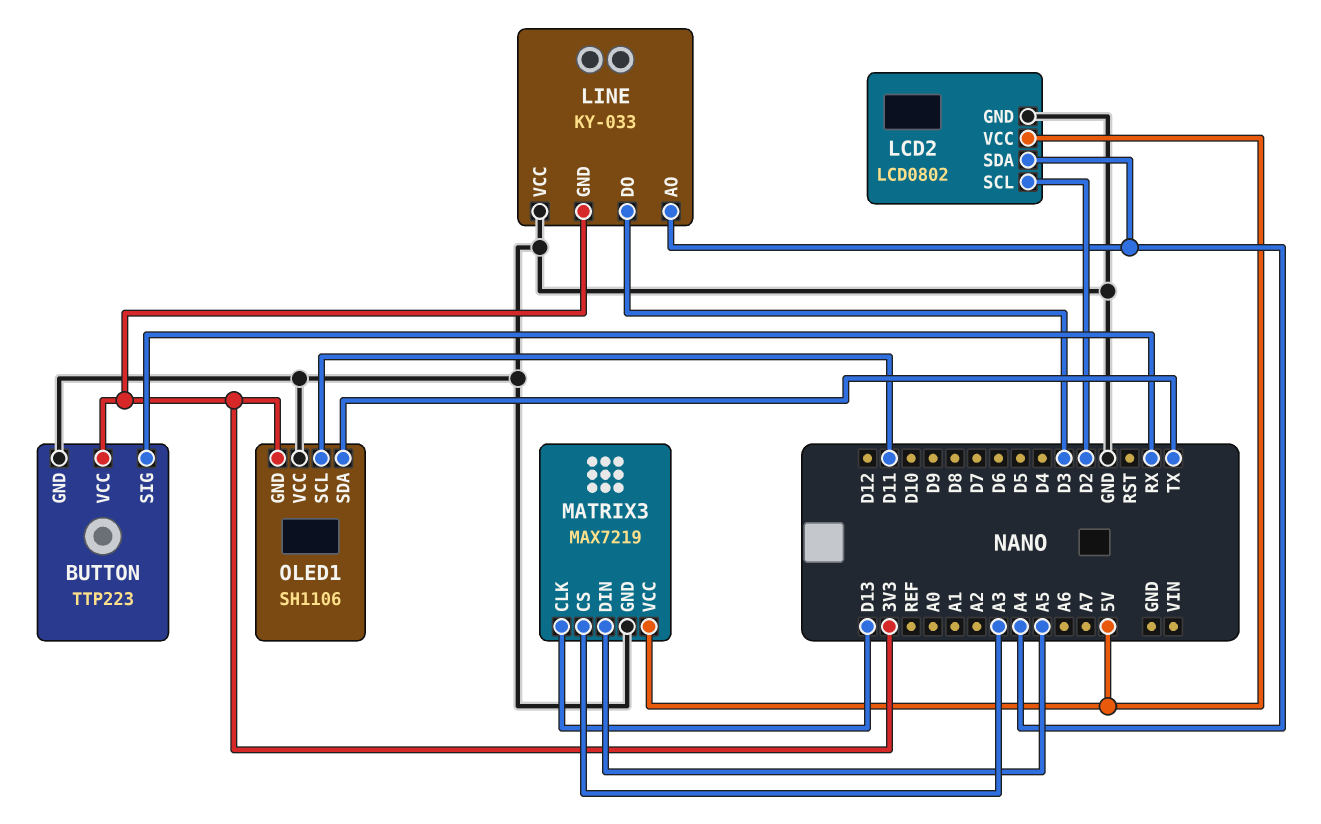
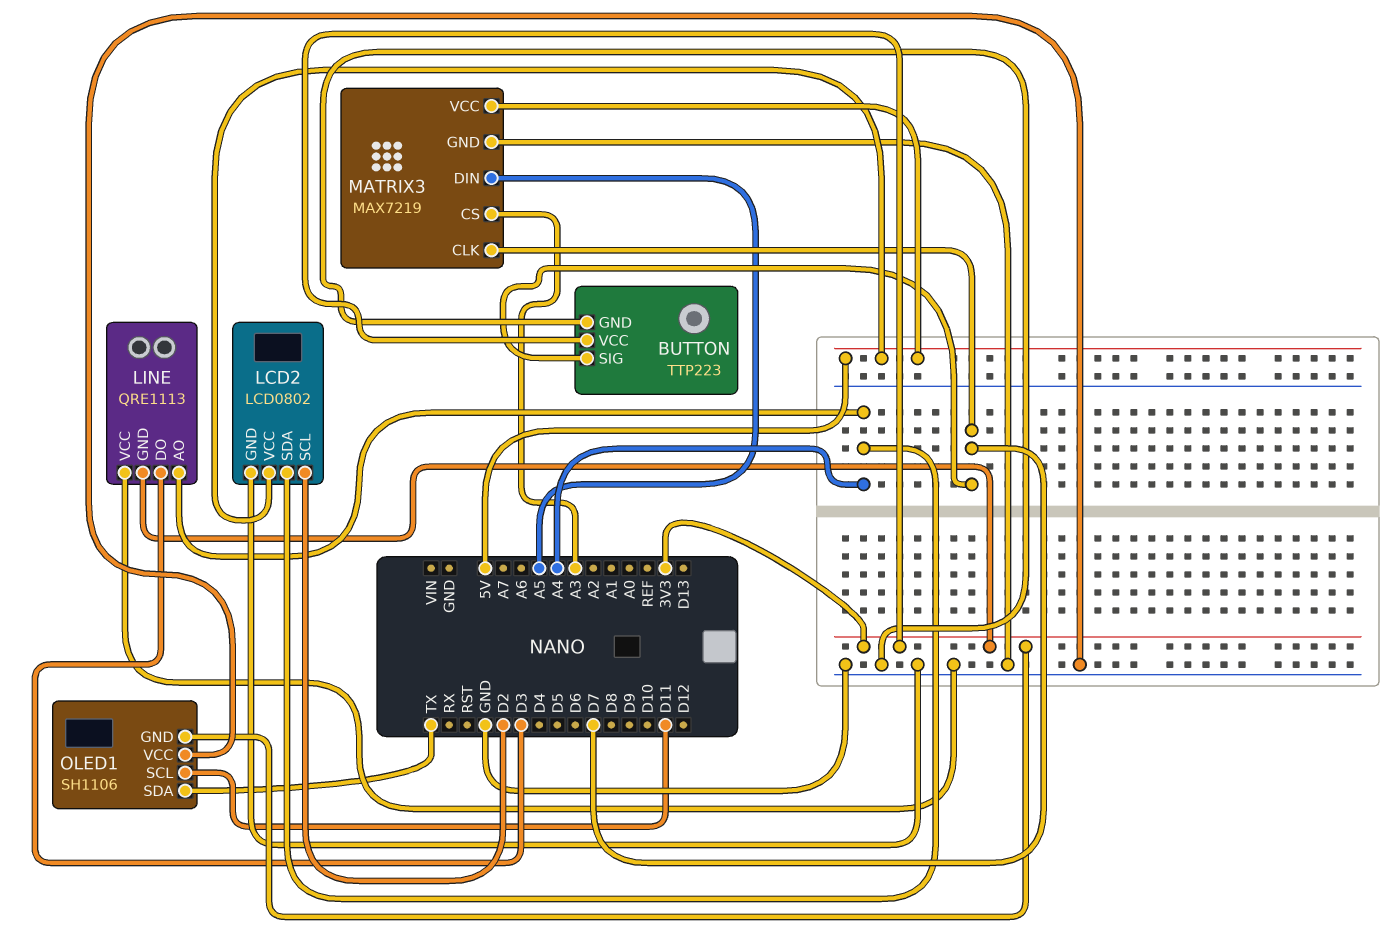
BUTTON pin SIG: RX -> D7
LINE: KY-033 -> QRE1113
MATRIX3 pin CLK: D13 -> D7

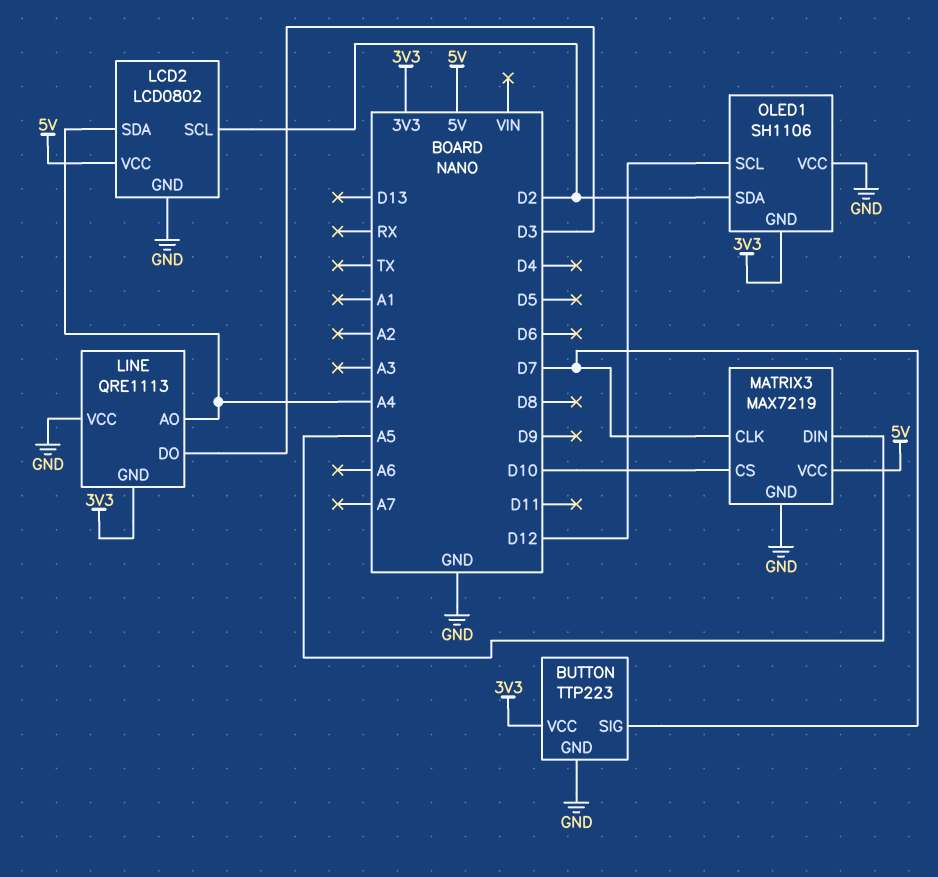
MATRIX3 pin CS: A3 -> D10
OLED1 pin SCL: D11 -> D12
OLED1 pin SDA: TX -> D2

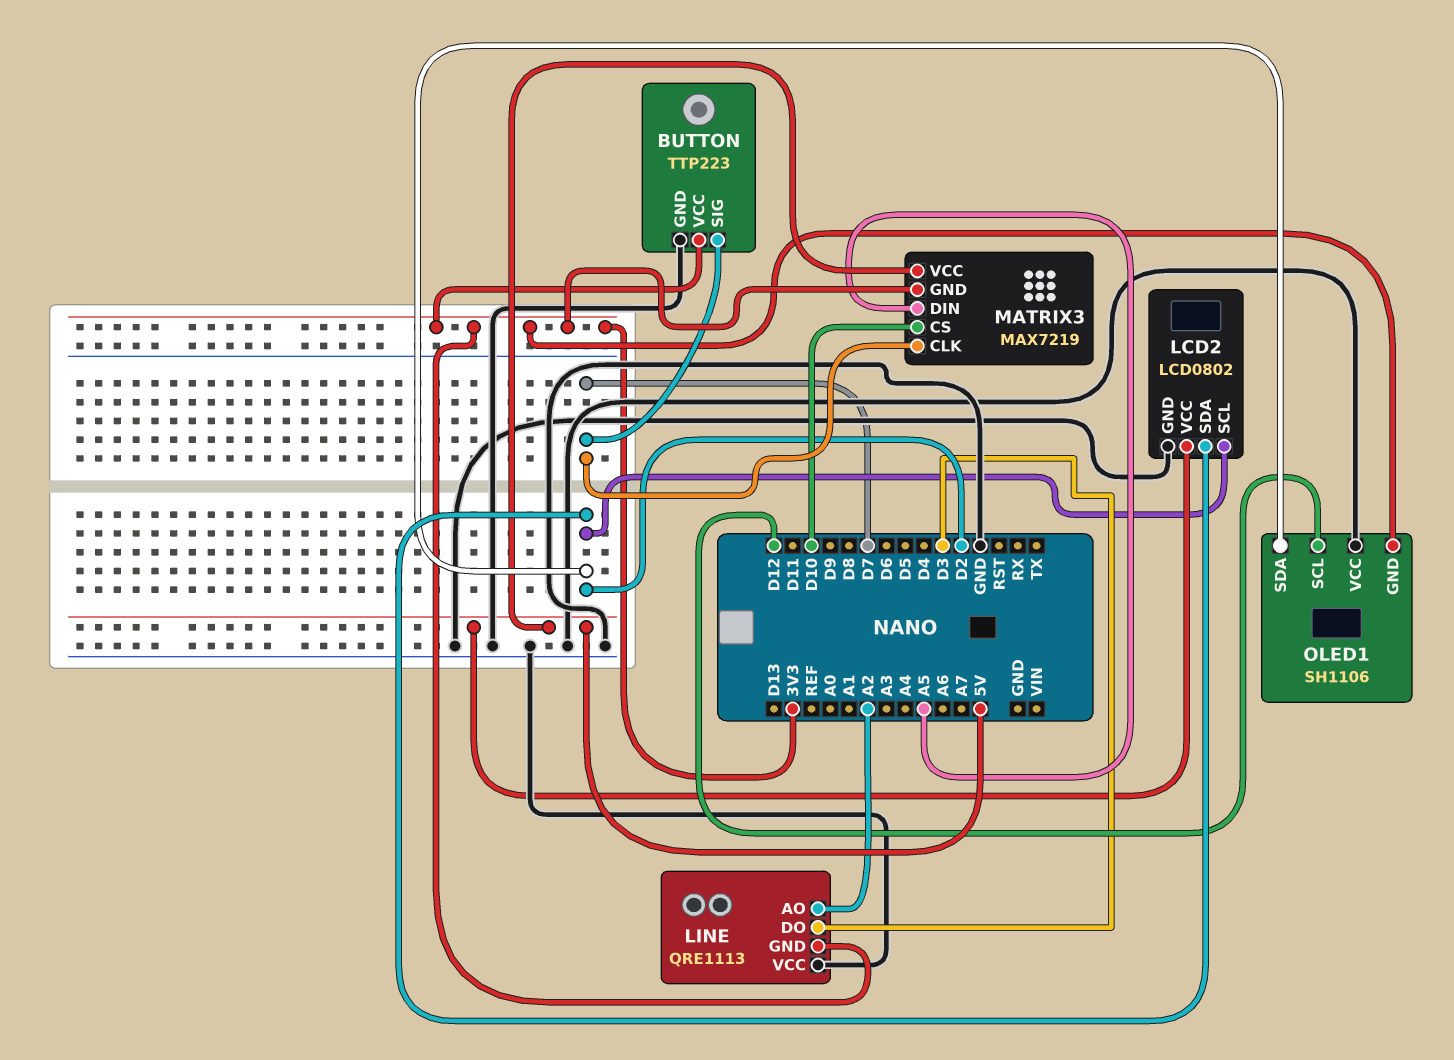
LCD2 pin SDA: A4 -> D2
LINE pin AO: A4 -> A2
MATRIX3 pin GND: GND -> 3V3

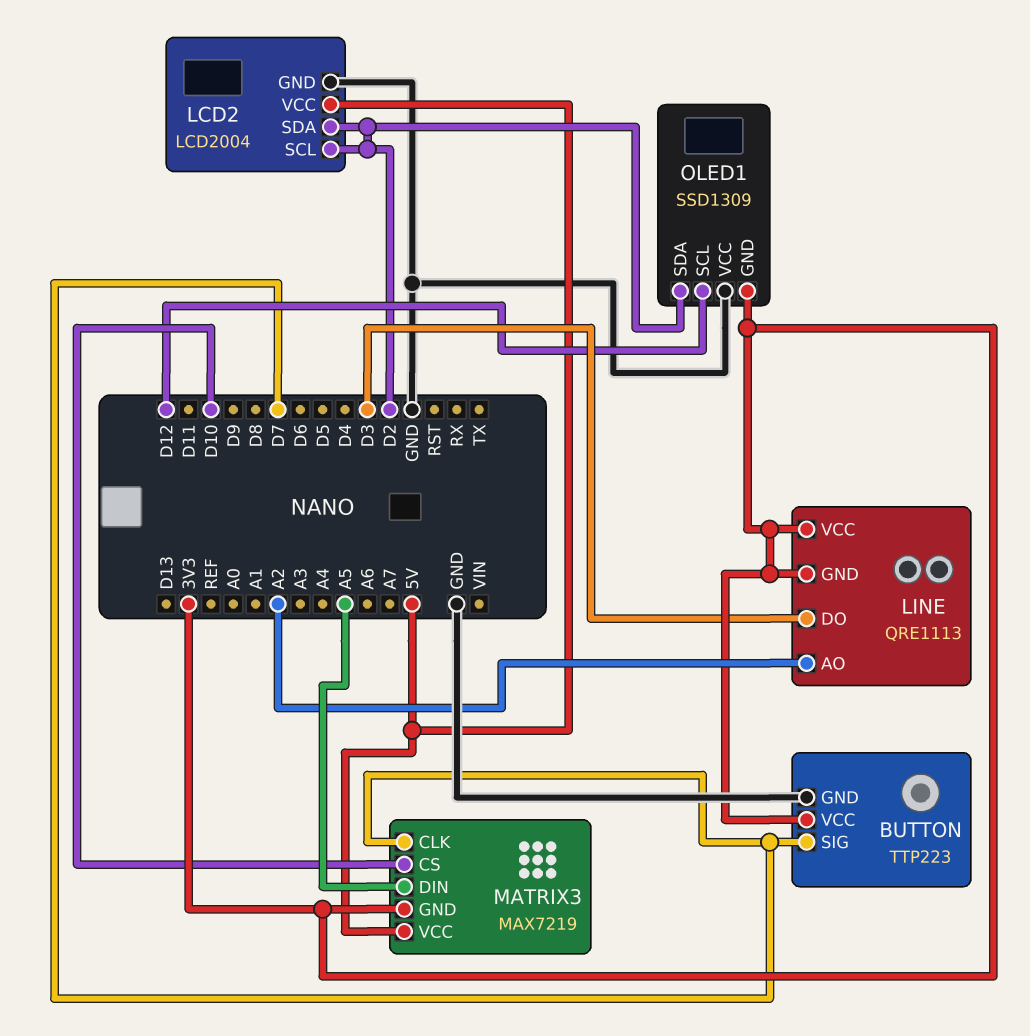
LCD2: LCD0802 -> LCD2004
LINE pin VCC: GND -> 3V3
OLED1: SH1106 -> SSD1309

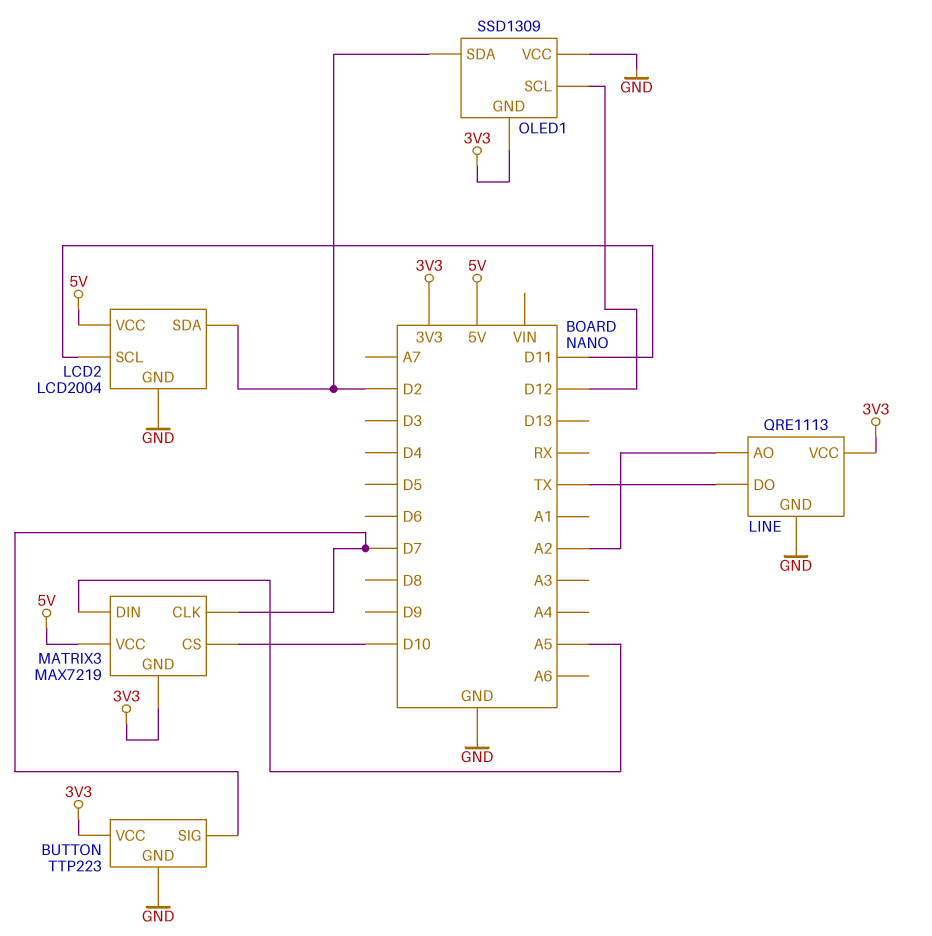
LCD2 pin SCL: D2 -> D11
LINE pin DO: D3 -> TX
LINE pin GND: 3V3 -> GND

